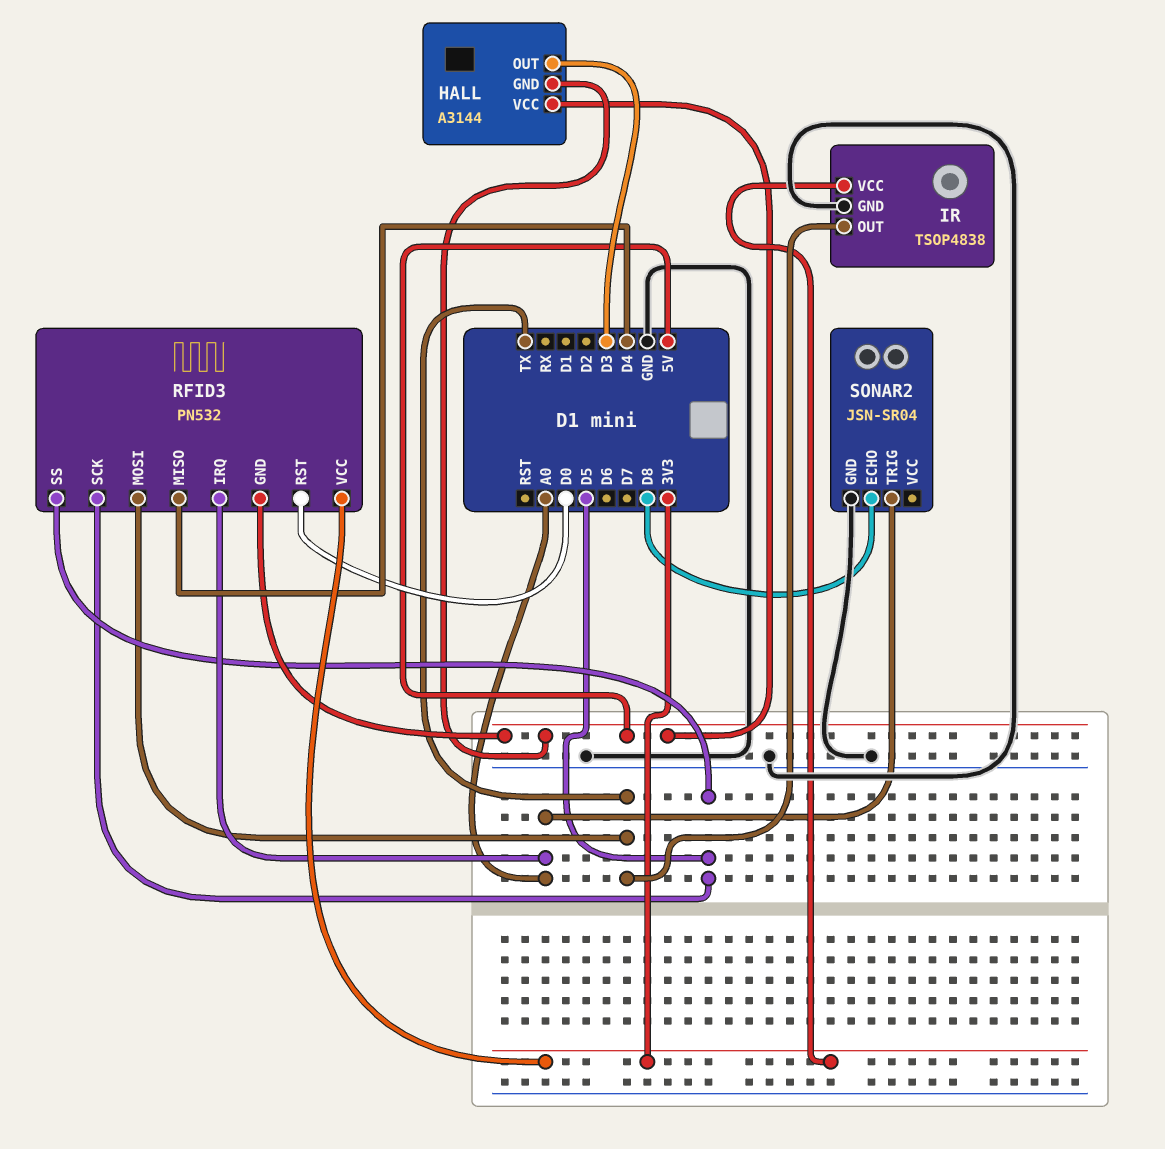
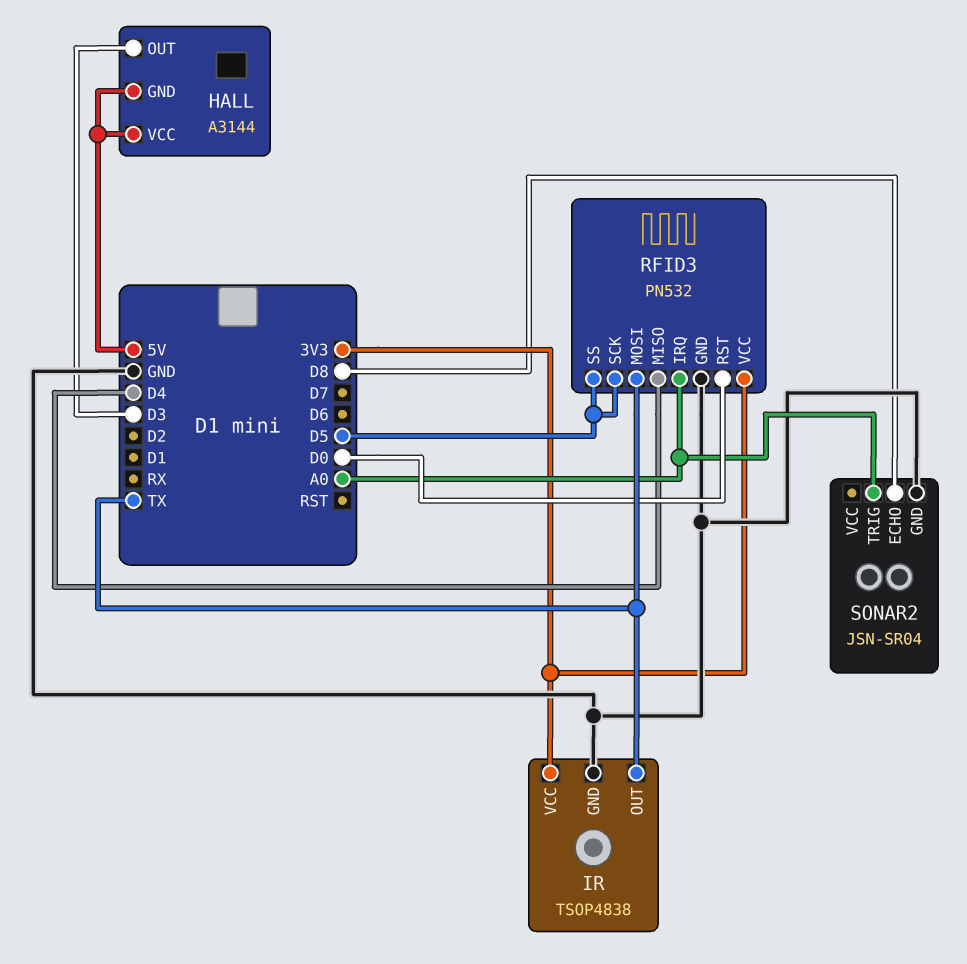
RFID3 pin GND: 5V -> GND

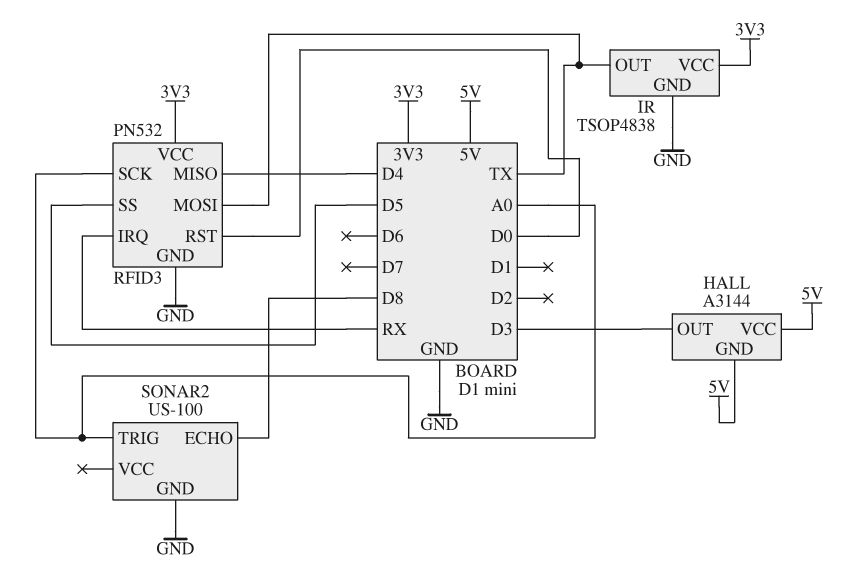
RFID3 pin IRQ: A0 -> RX
RFID3 pin SCK: D5 -> A0
SONAR2: JSN-SR04 -> US-100

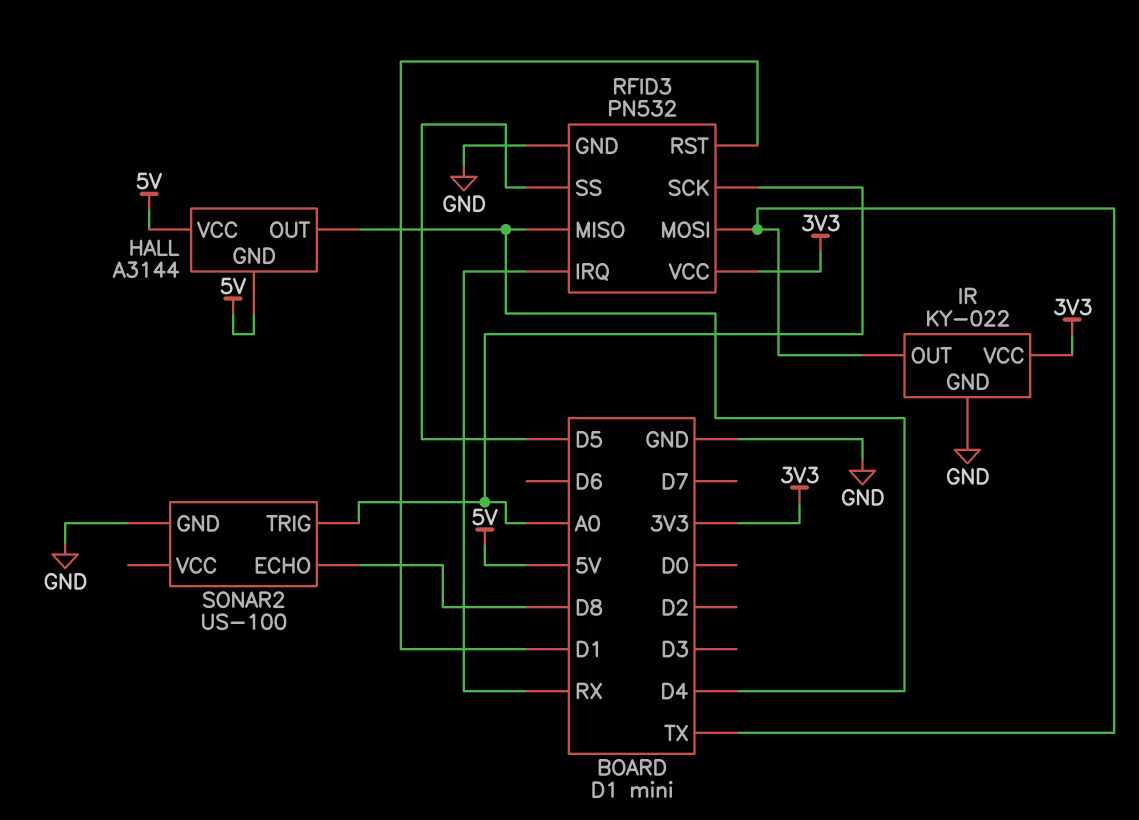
HALL pin OUT: D3 -> D4
IR: TSOP4838 -> KY-022
RFID3 pin RST: D0 -> D1

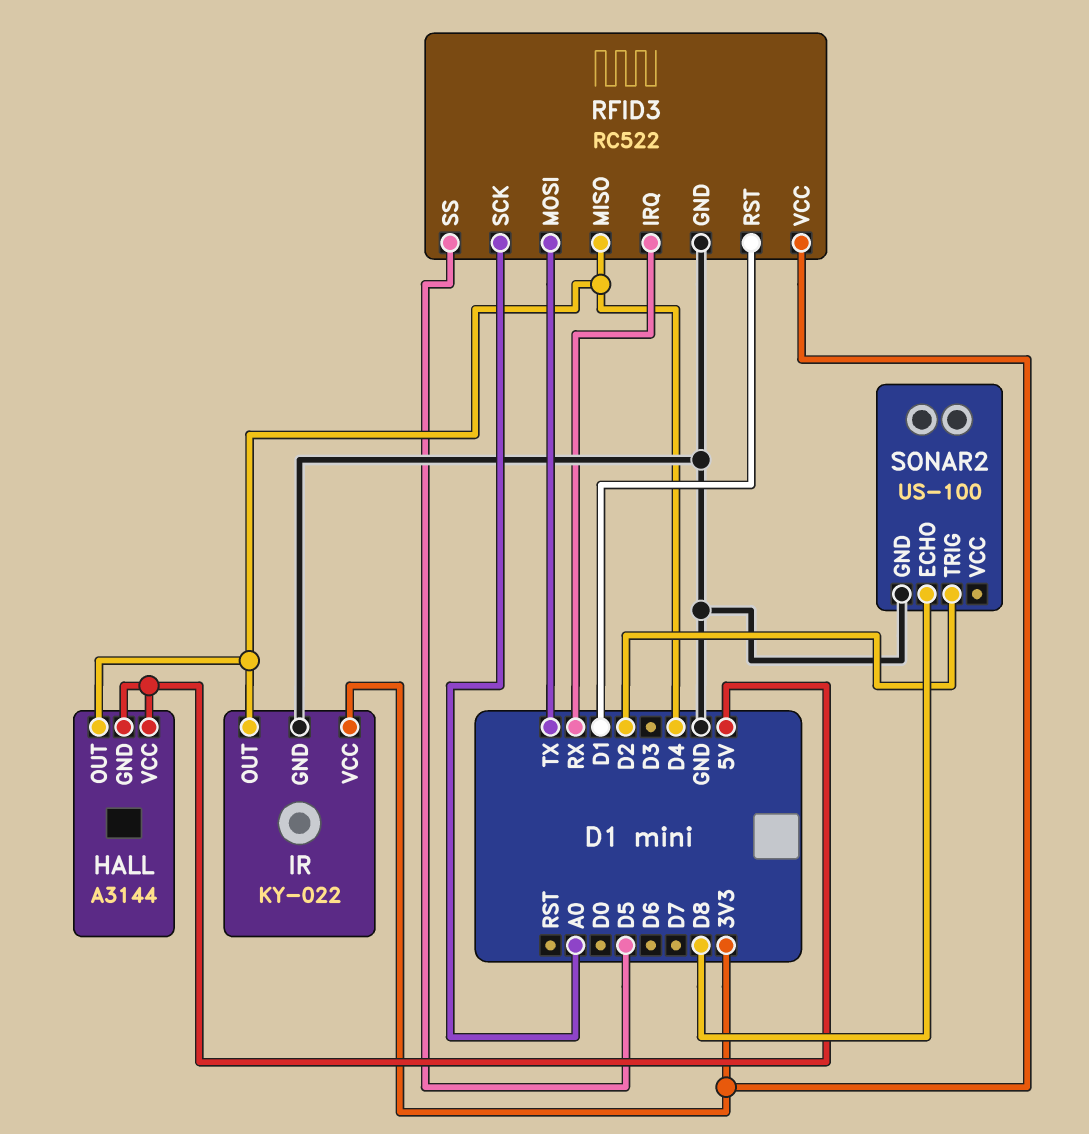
IR pin OUT: TX -> D4
RFID3: PN532 -> RC522
SONAR2 pin TRIG: A0 -> D2

